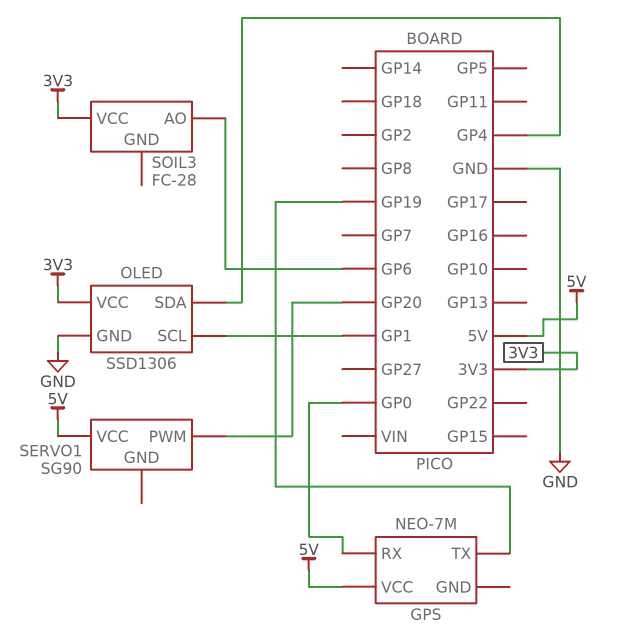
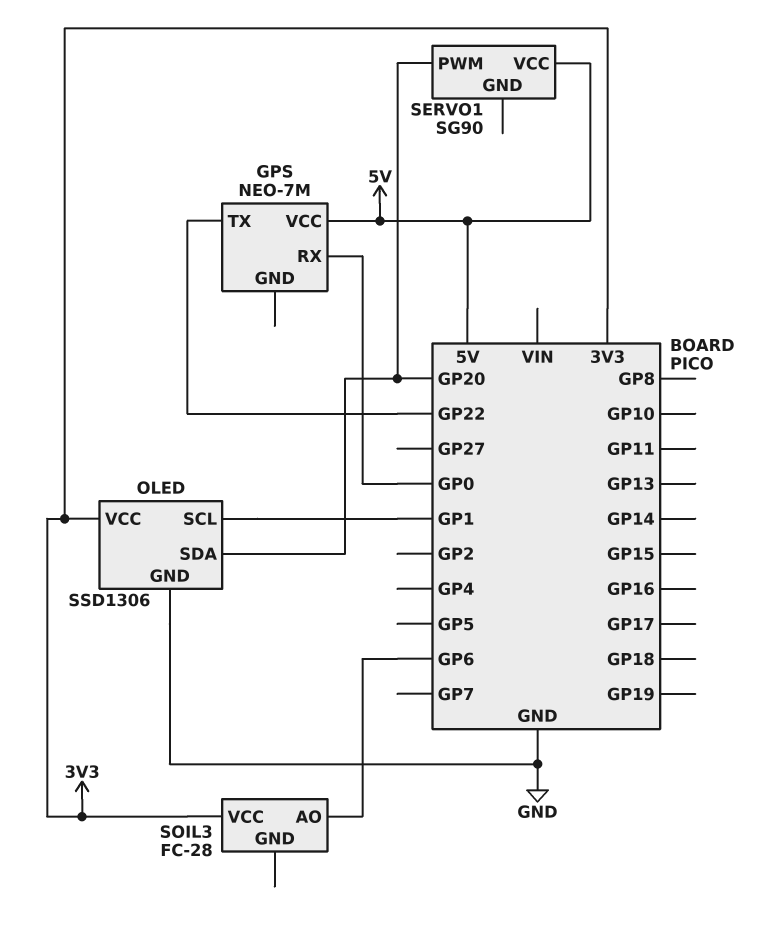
GPS pin TX: GP19 -> GP22
OLED pin SDA: GP4 -> GP20

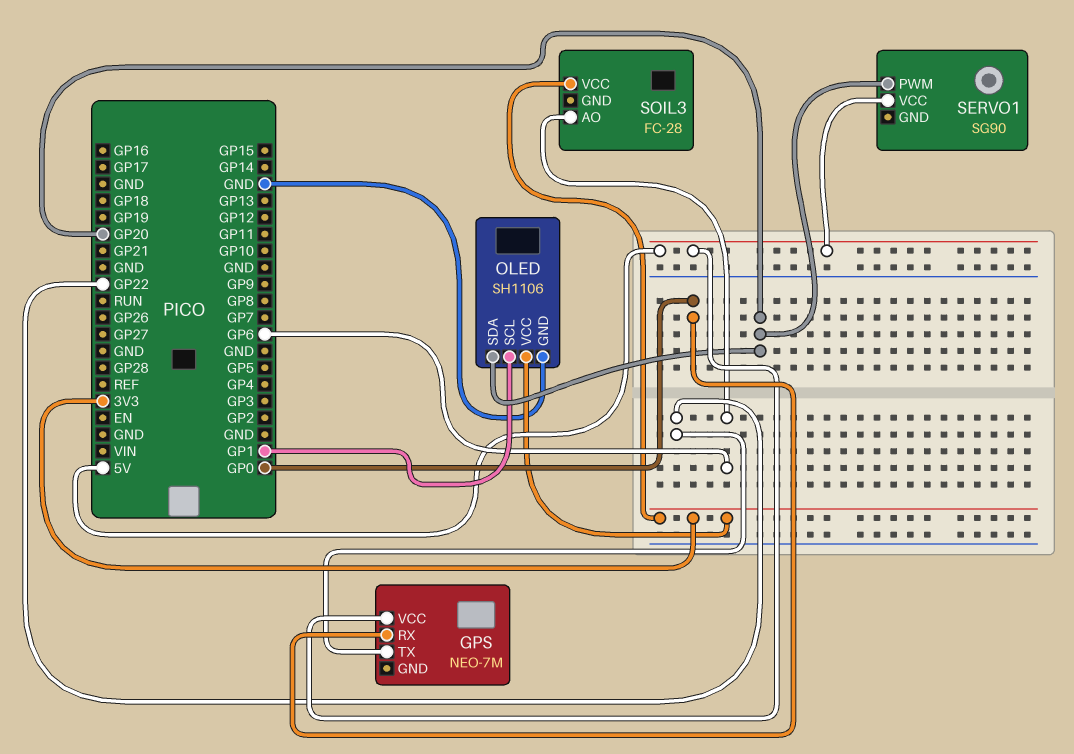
OLED: SSD1306 -> SH1106

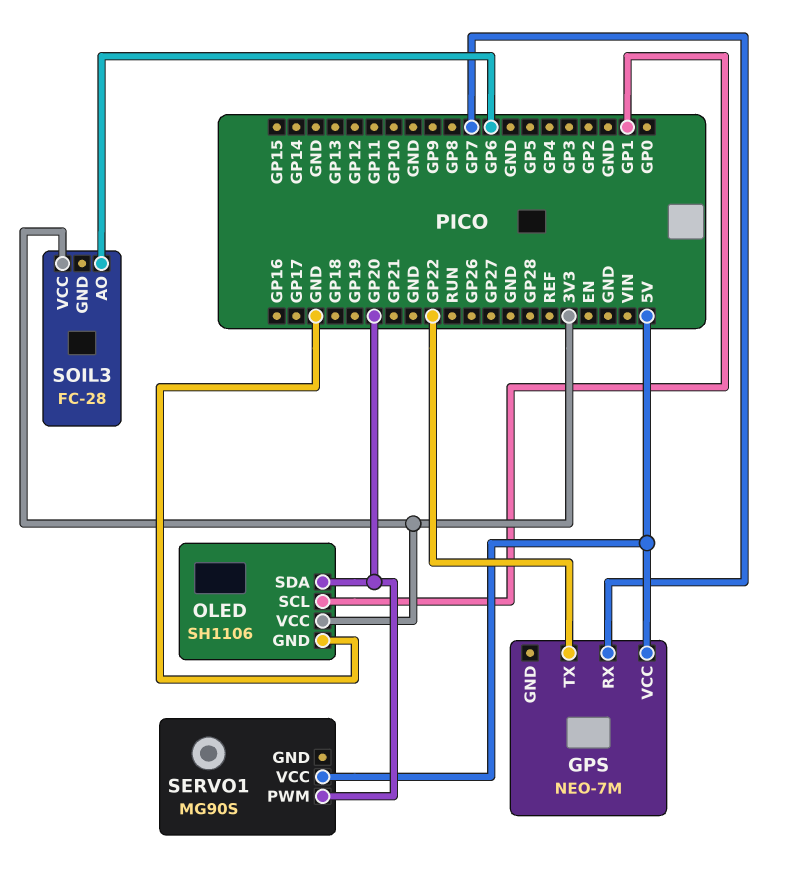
GPS pin RX: GP0 -> GP7
SERVO1: SG90 -> MG90S

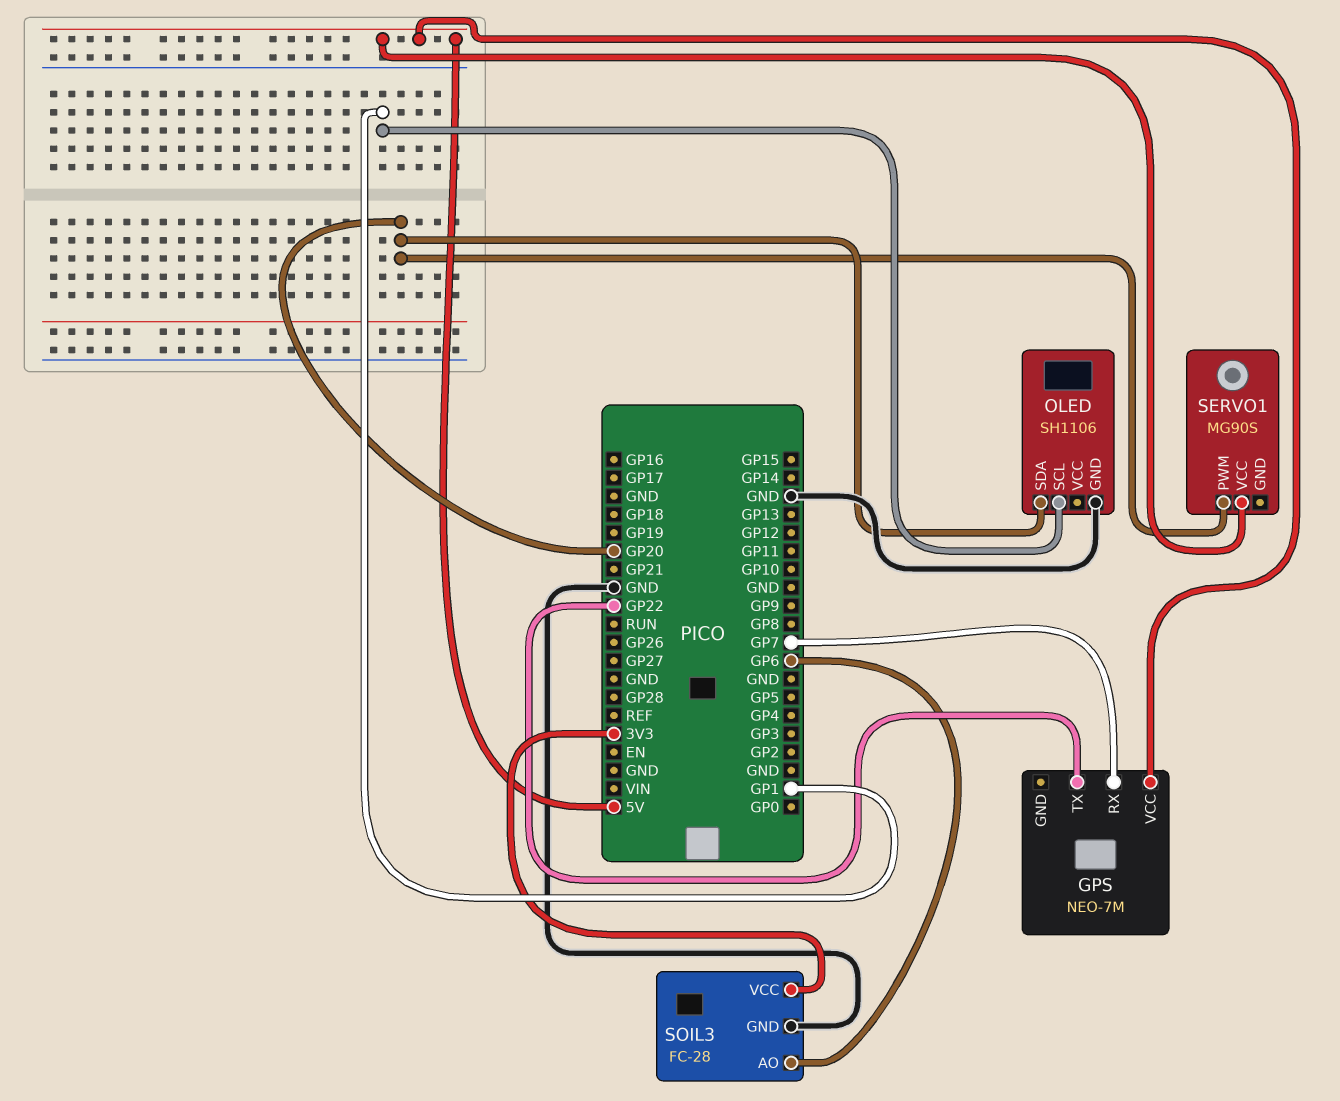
OLED pin VCC: 3V3 -> none
SOIL3 pin GND: none -> GND

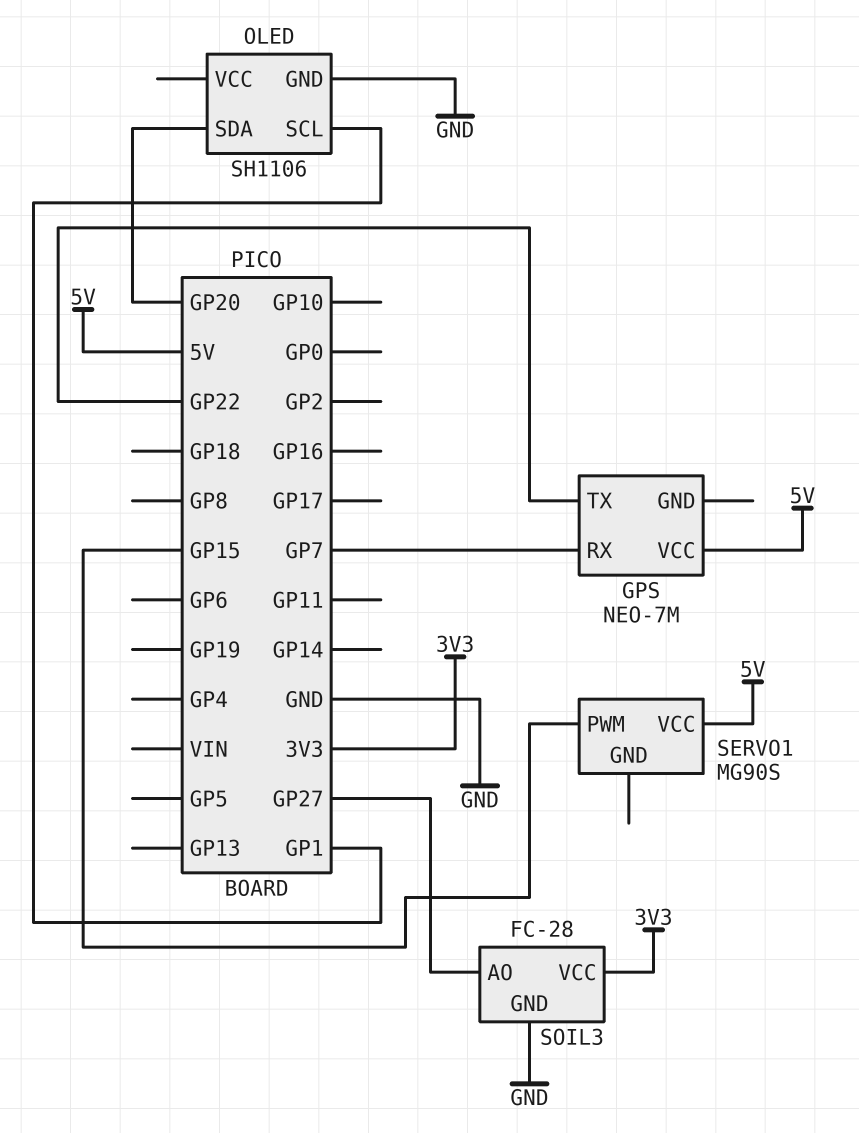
SERVO1 pin PWM: GP20 -> GP15
SOIL3 pin AO: GP6 -> GP27

